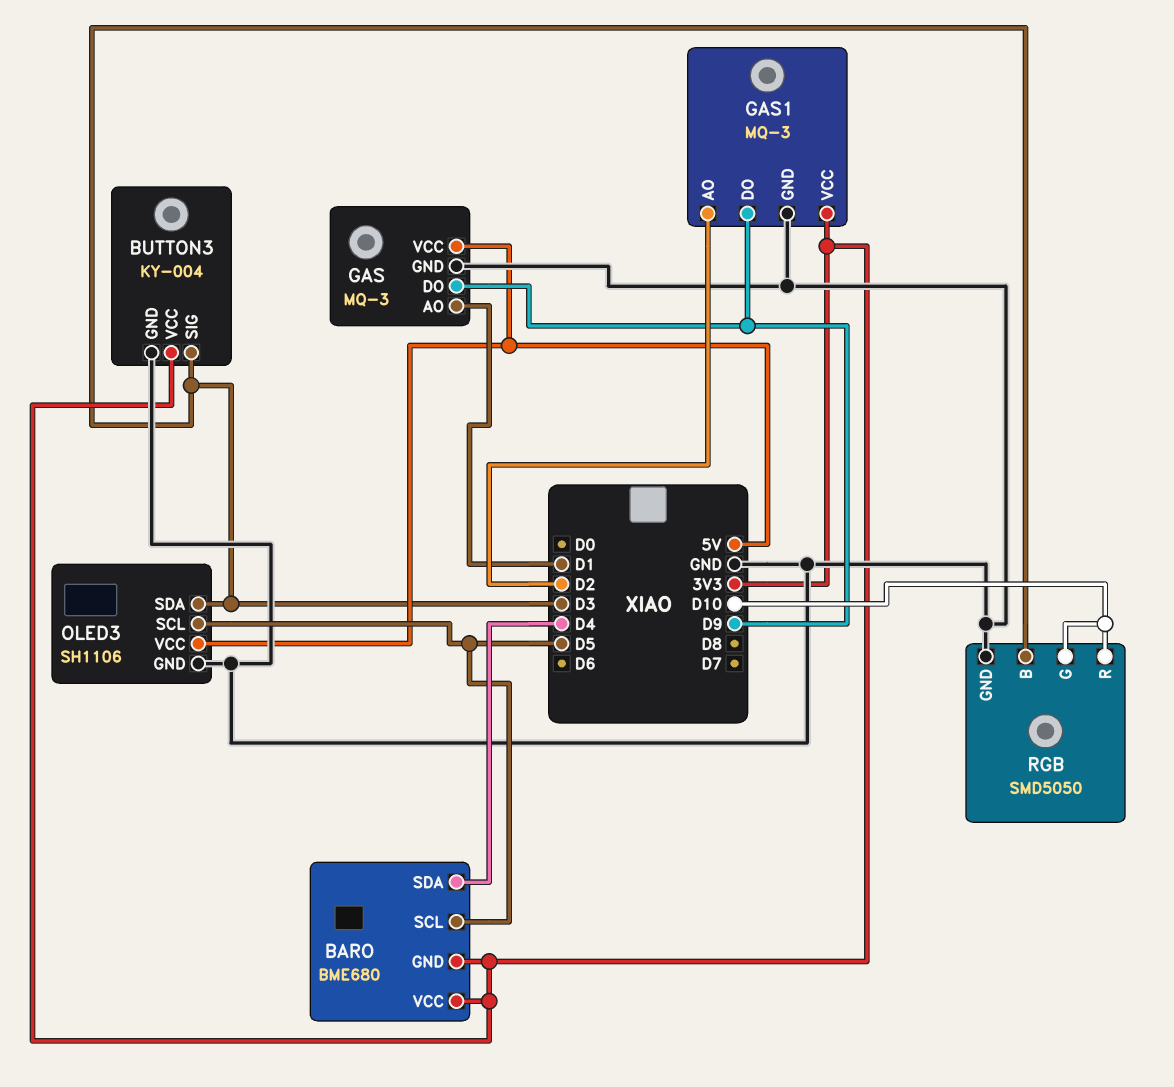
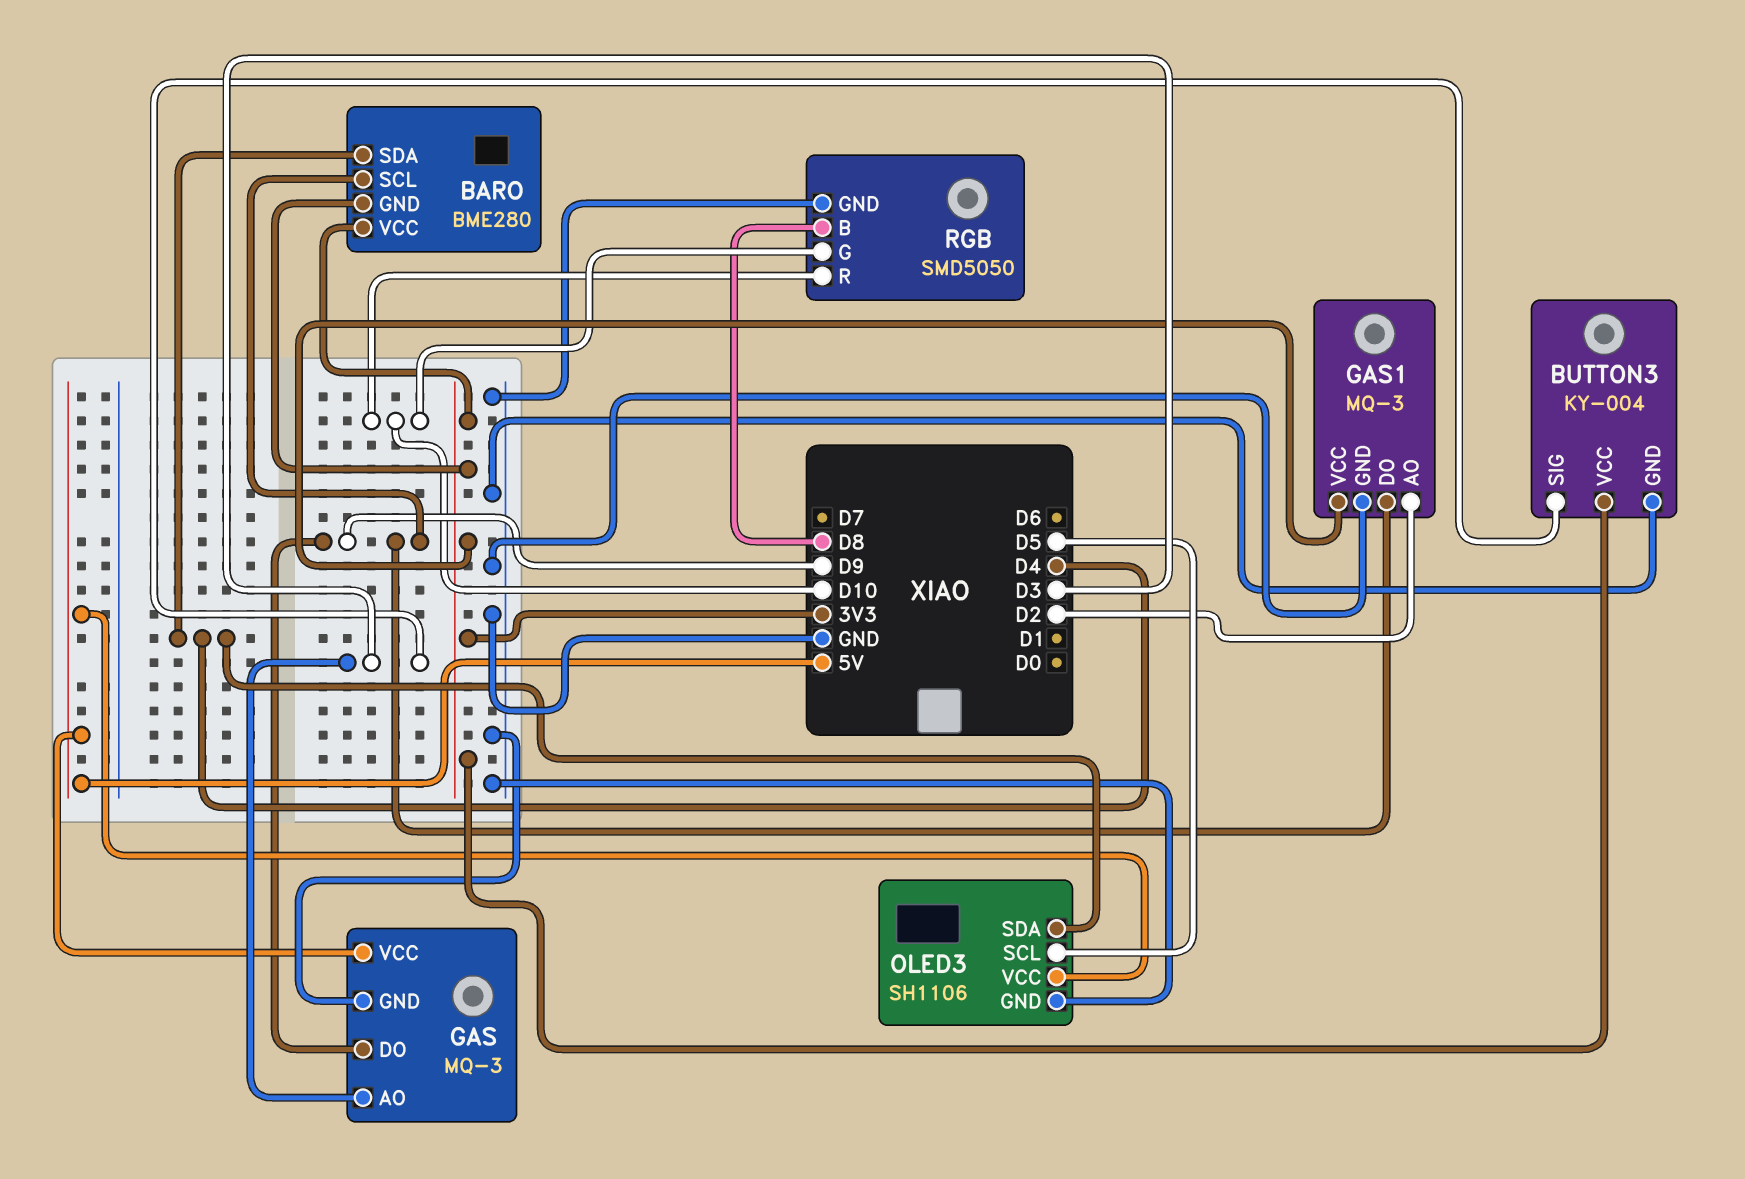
BARO: BME680 -> BME280
BARO pin SCL: D5 -> D9
GAS pin AO: D1 -> D3
OLED3 pin SDA: D3 -> D4
RGB pin B: D3 -> D8

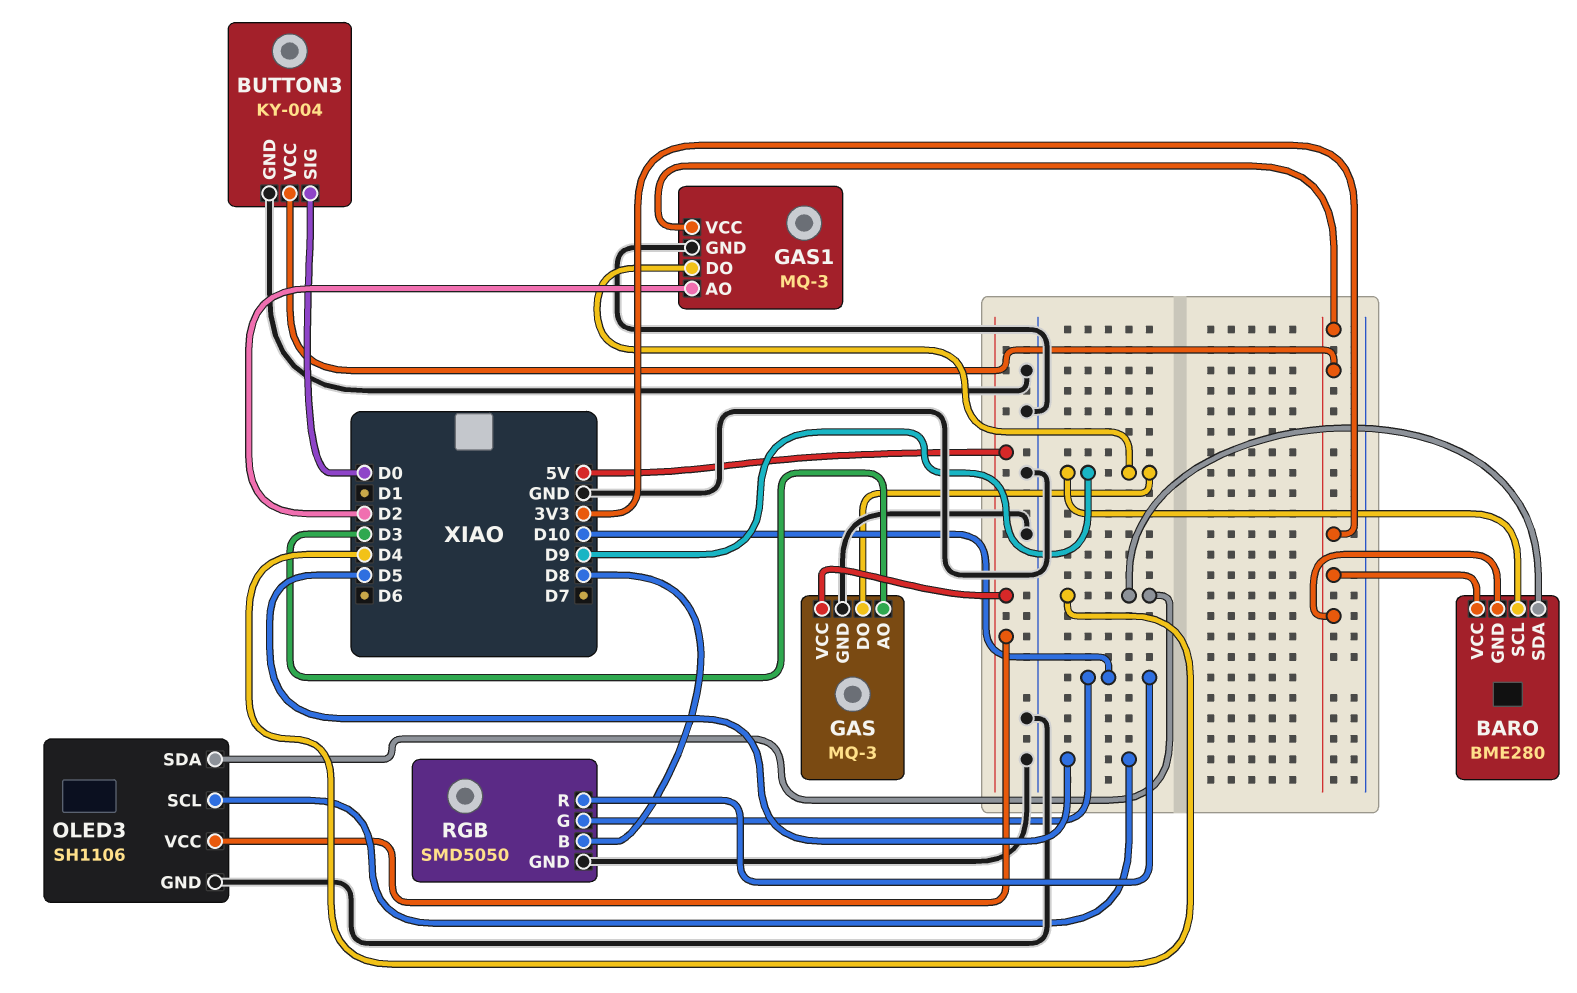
BUTTON3 pin SIG: D3 -> D0

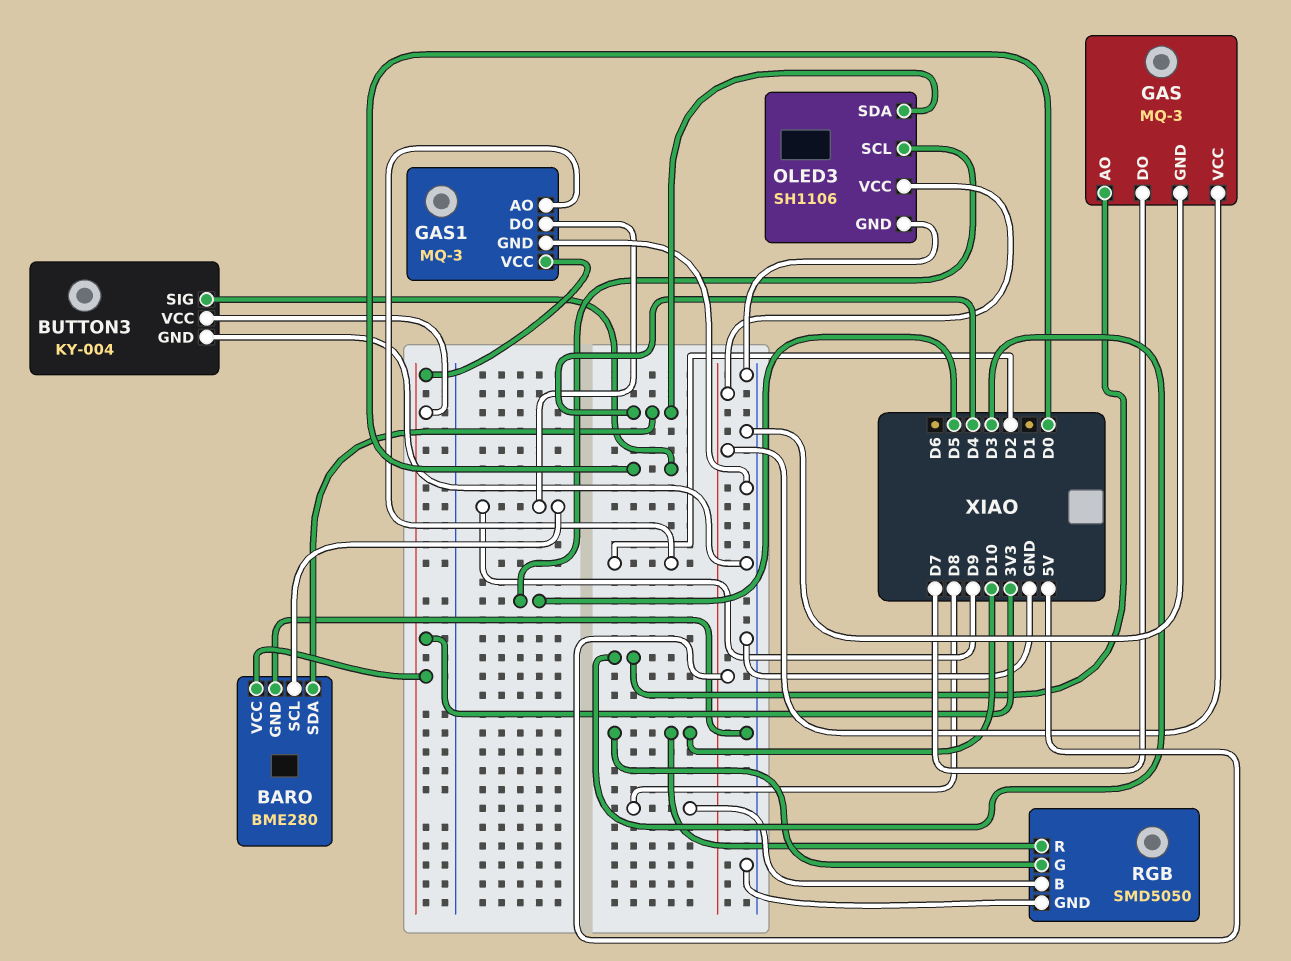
BARO pin GND: 3V3 -> GND
GAS pin DO: D9 -> D7

